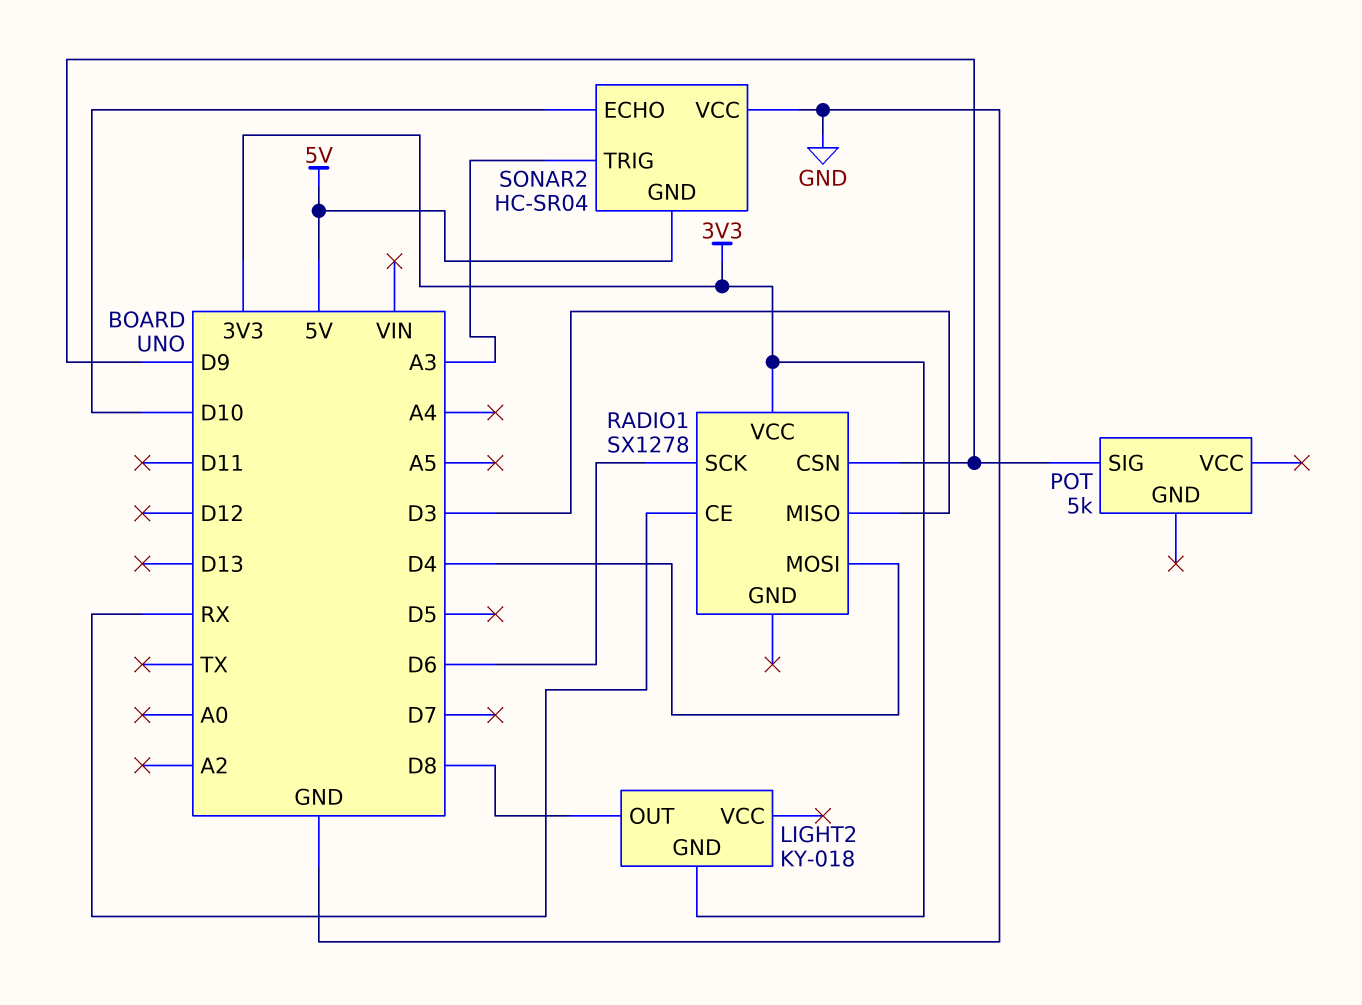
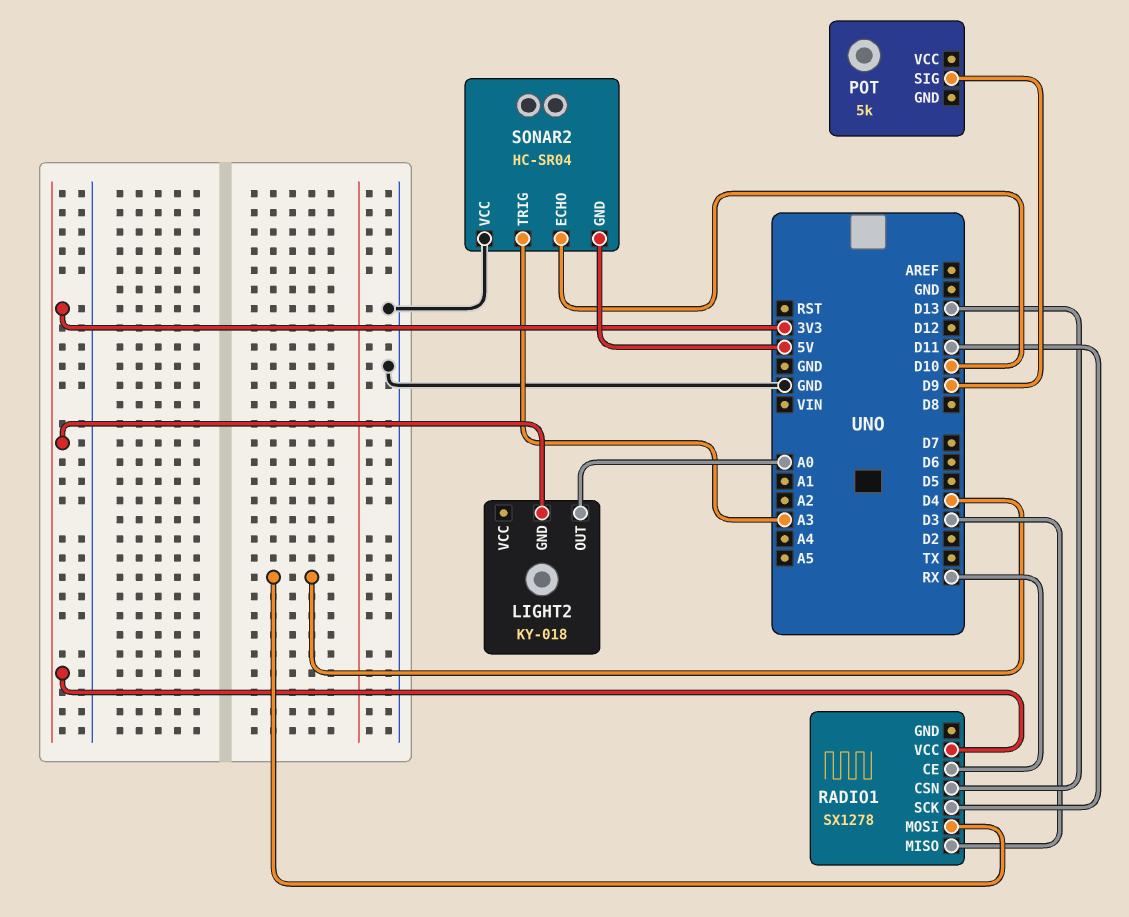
LIGHT2 pin OUT: D8 -> A0
RADIO1 pin CSN: D9 -> D13
RADIO1 pin SCK: D6 -> D11

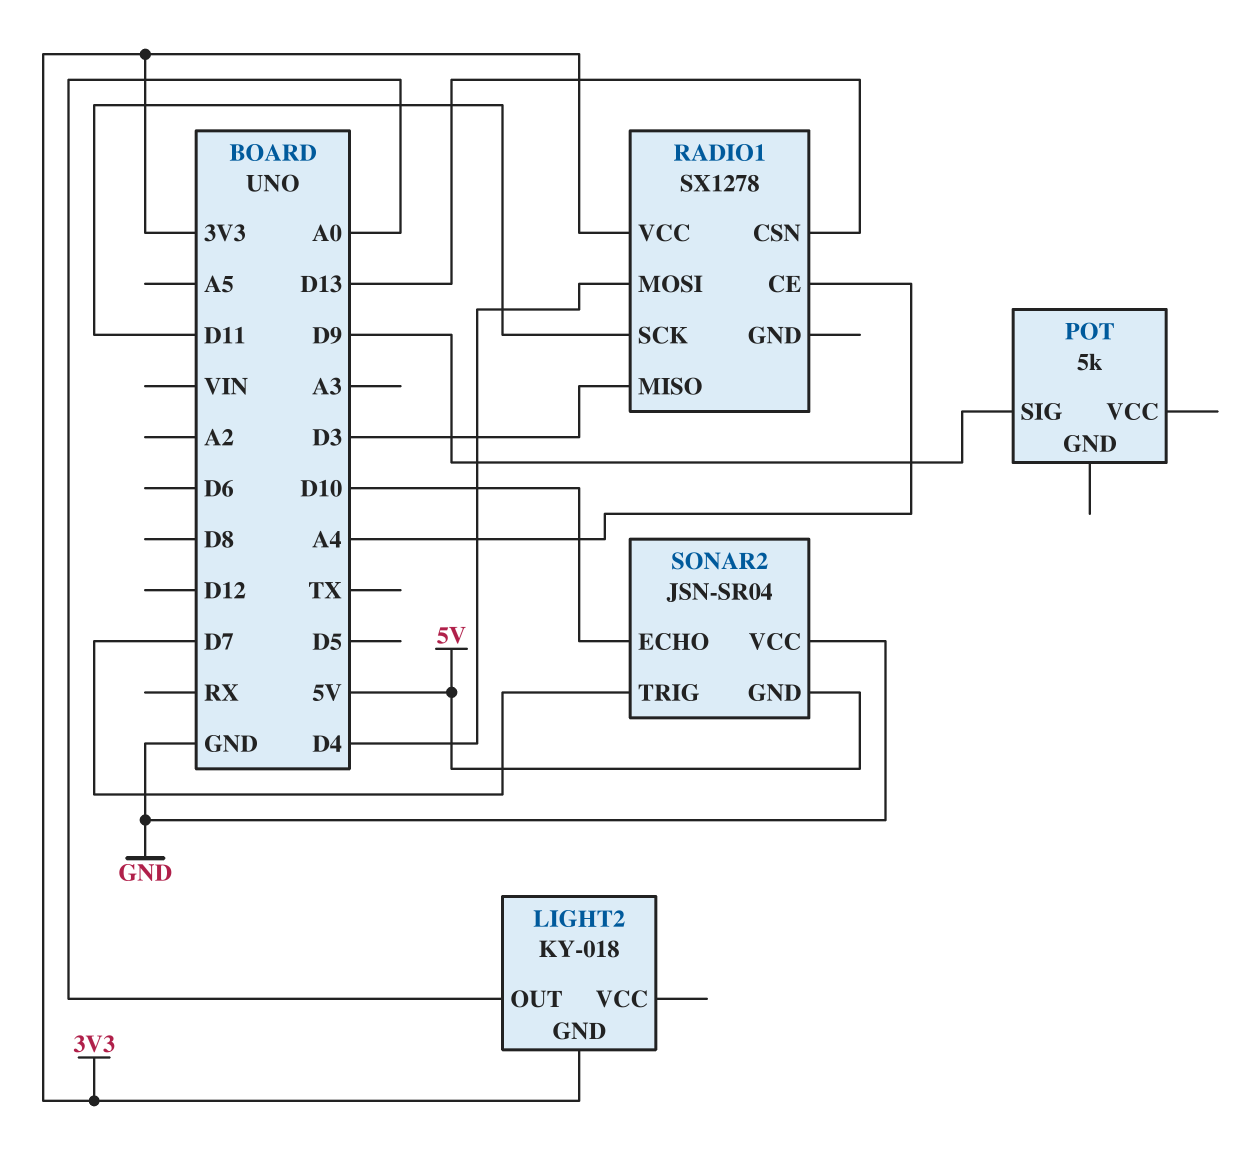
RADIO1 pin CE: RX -> A4
SONAR2: HC-SR04 -> JSN-SR04
SONAR2 pin TRIG: A3 -> D7

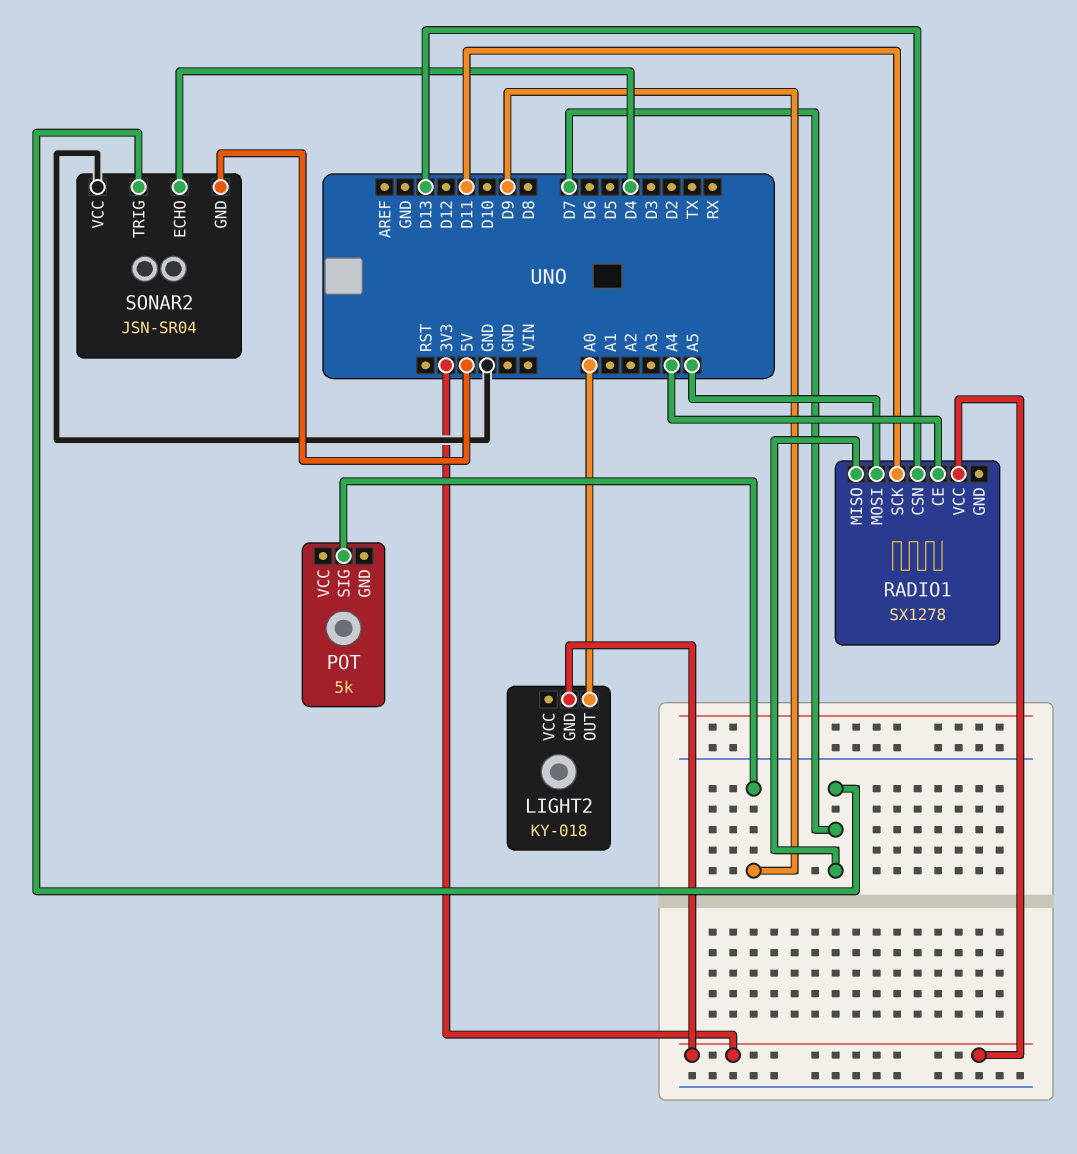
RADIO1 pin MISO: D3 -> D7
RADIO1 pin MOSI: D4 -> A5
SONAR2 pin ECHO: D10 -> D4

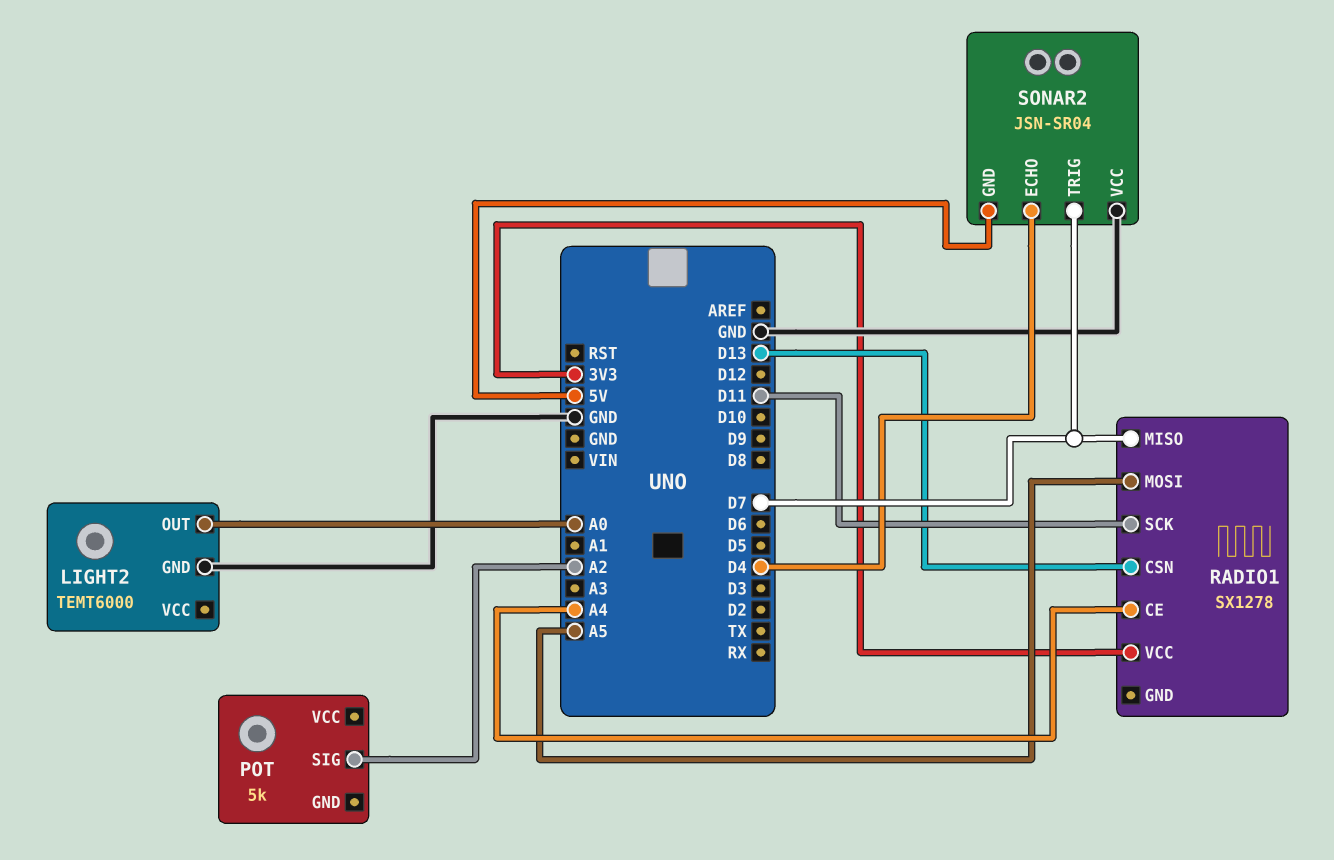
LIGHT2: KY-018 -> TEMT6000
LIGHT2 pin GND: 3V3 -> GND
POT pin SIG: D9 -> A2

